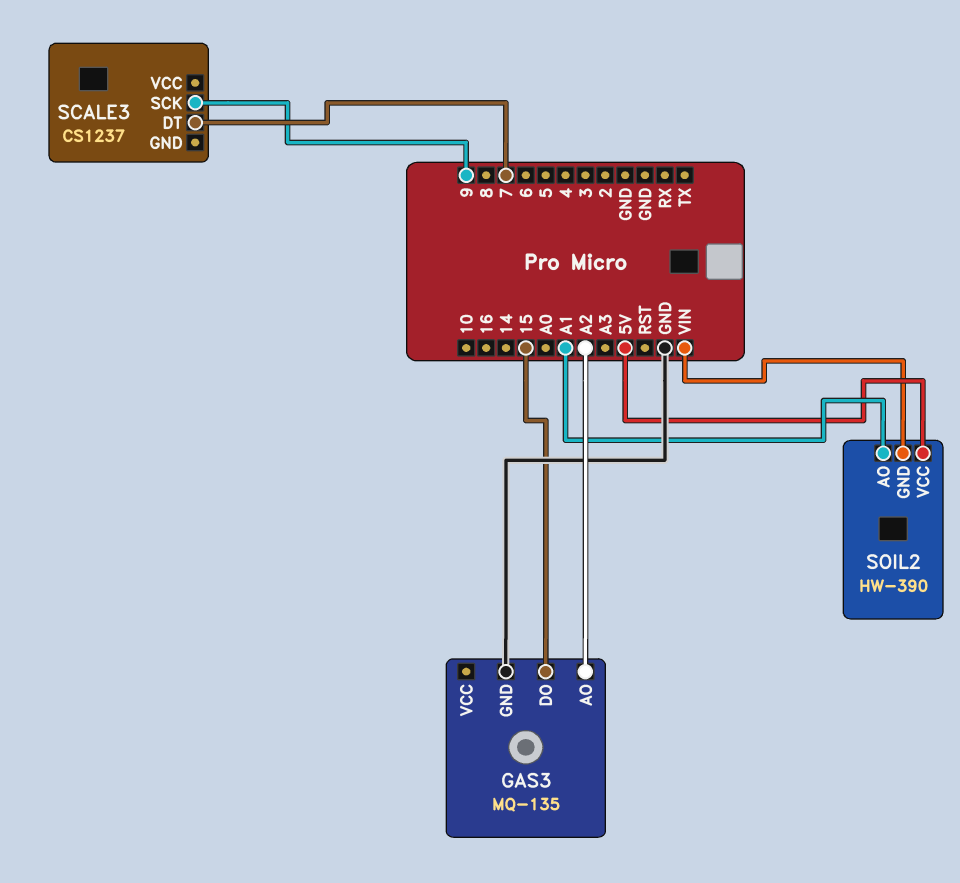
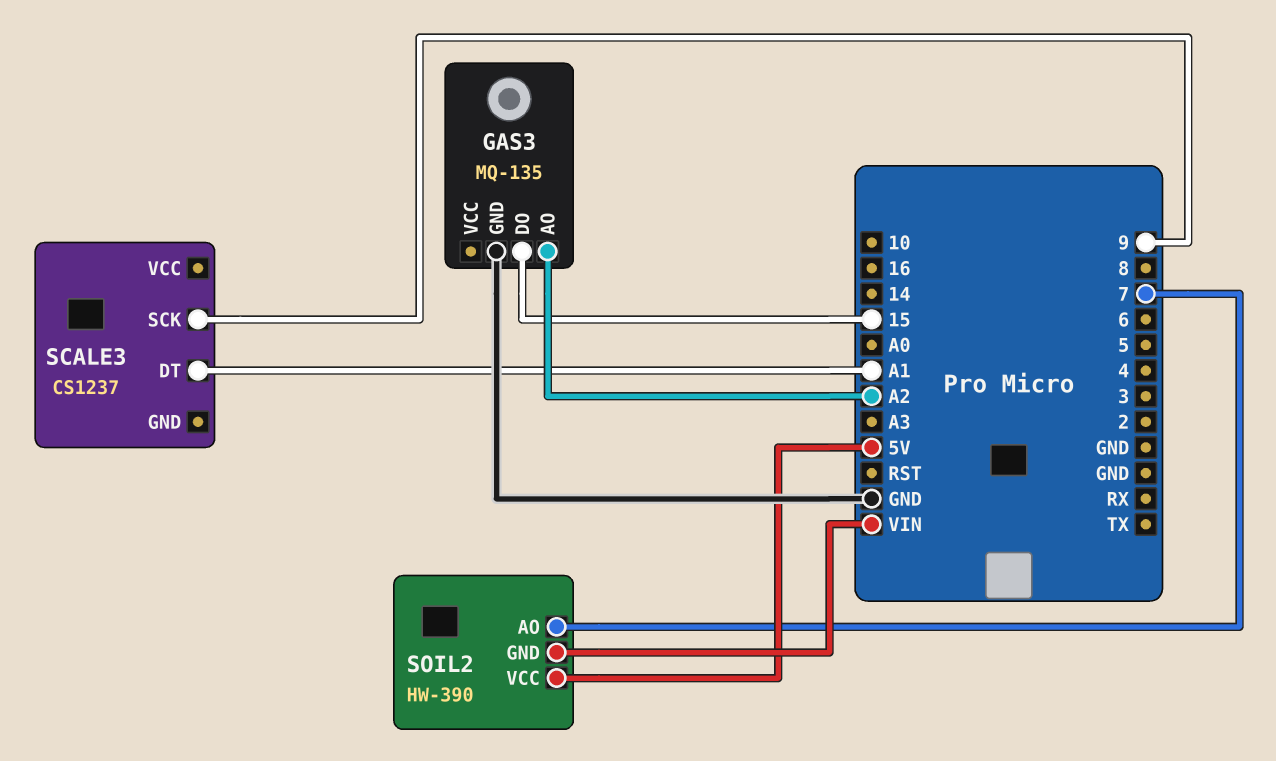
SCALE3 pin DT: 7 -> A1
SOIL2 pin AO: A1 -> 7

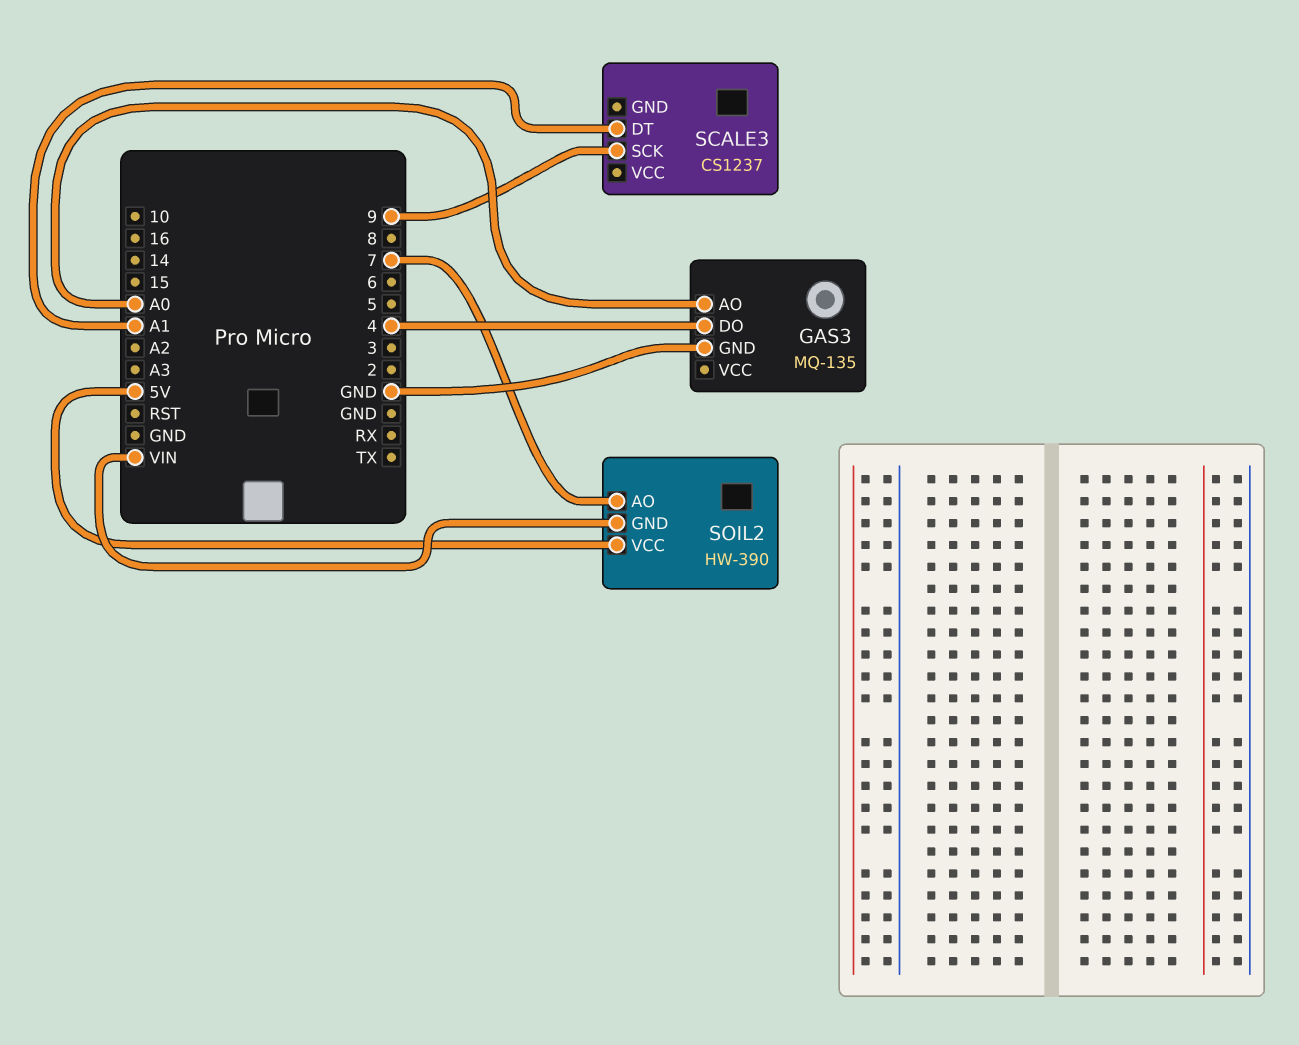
GAS3 pin AO: A2 -> A0
GAS3 pin DO: 15 -> 4

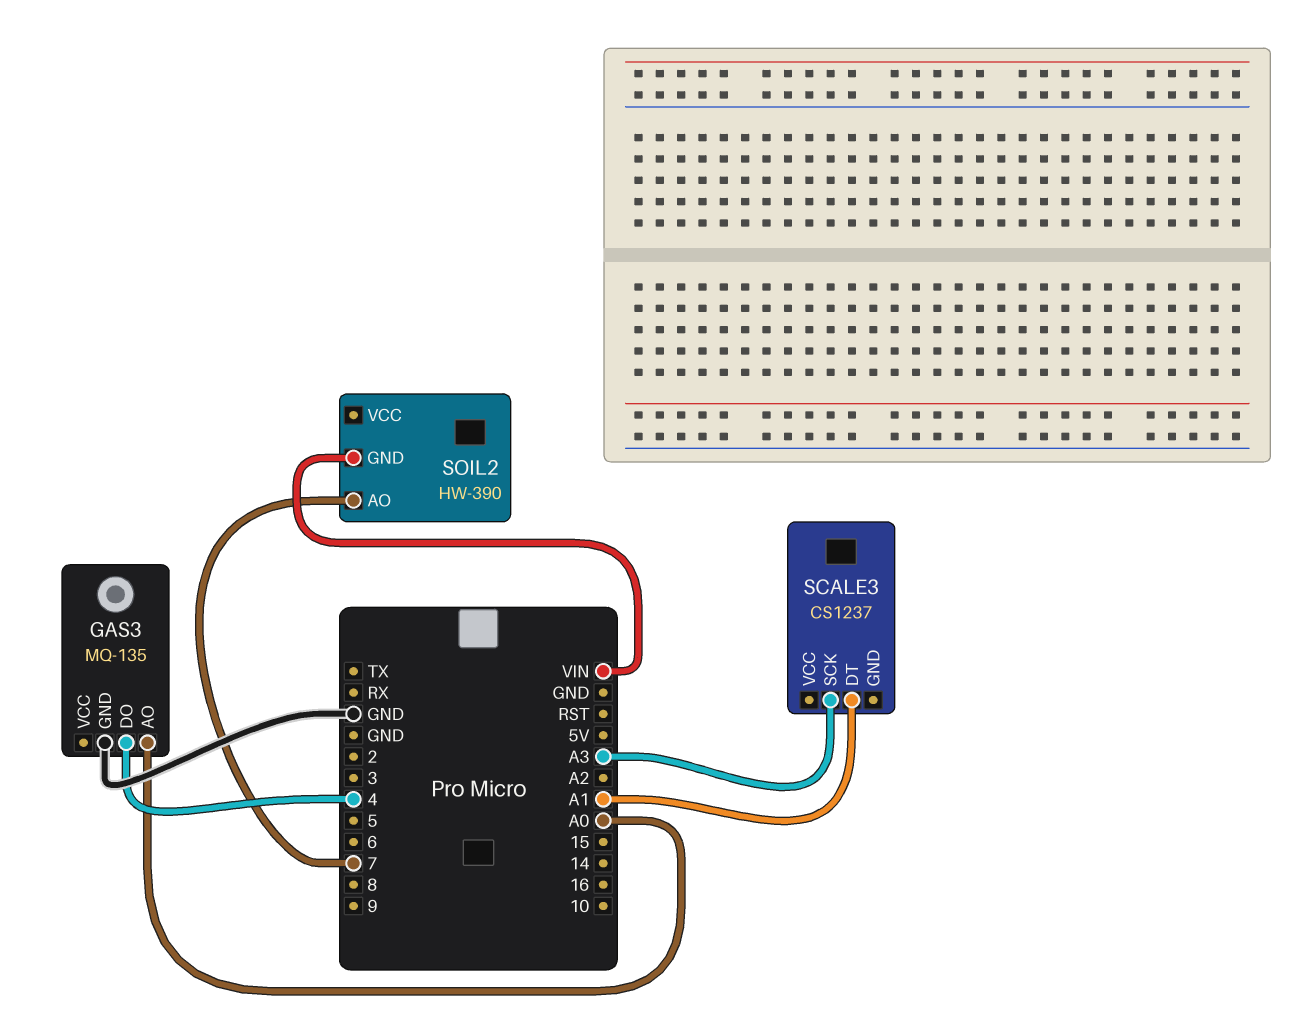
SCALE3 pin SCK: 9 -> A3
SOIL2 pin VCC: 5V -> none

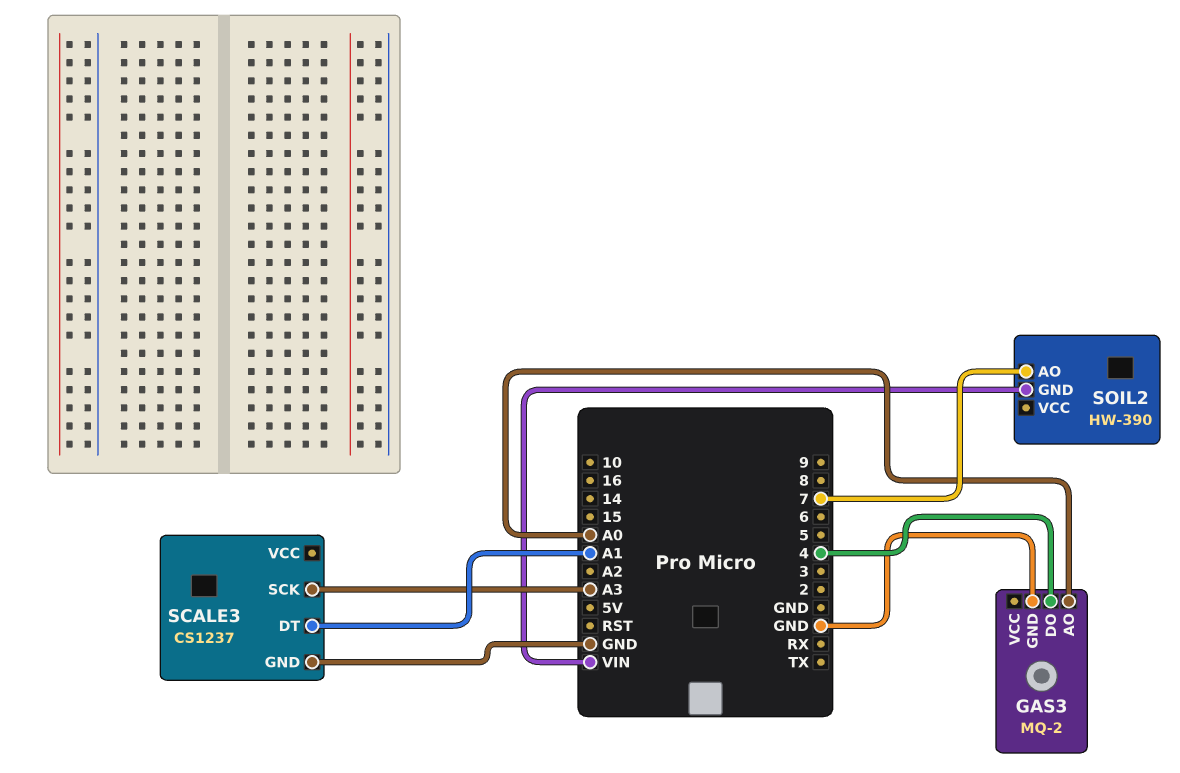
GAS3: MQ-135 -> MQ-2
SCALE3 pin GND: none -> GND

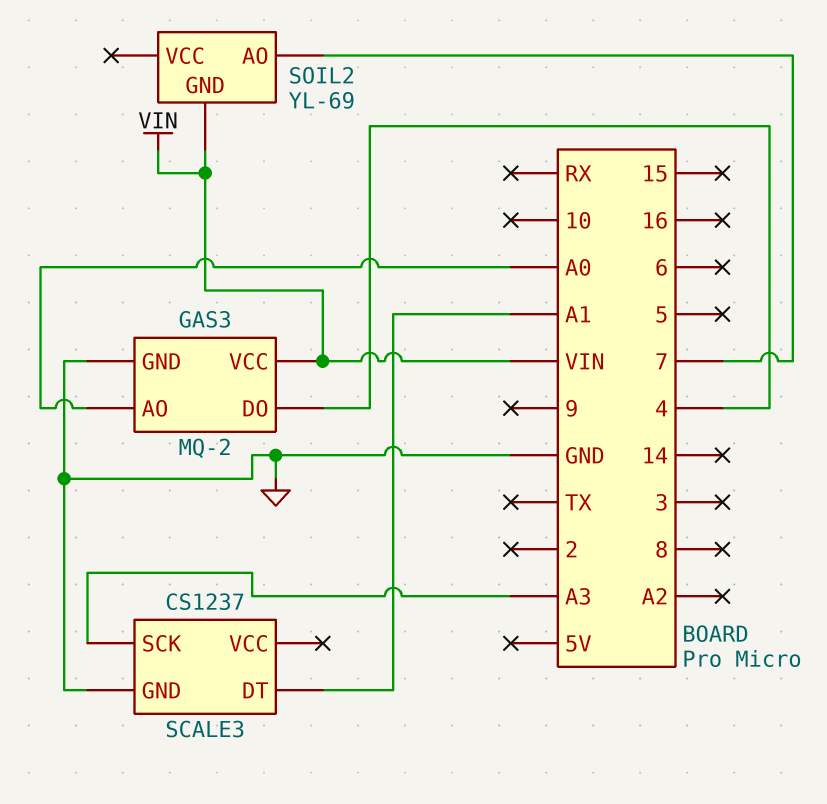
GAS3 pin VCC: none -> VIN
SOIL2: HW-390 -> YL-69

